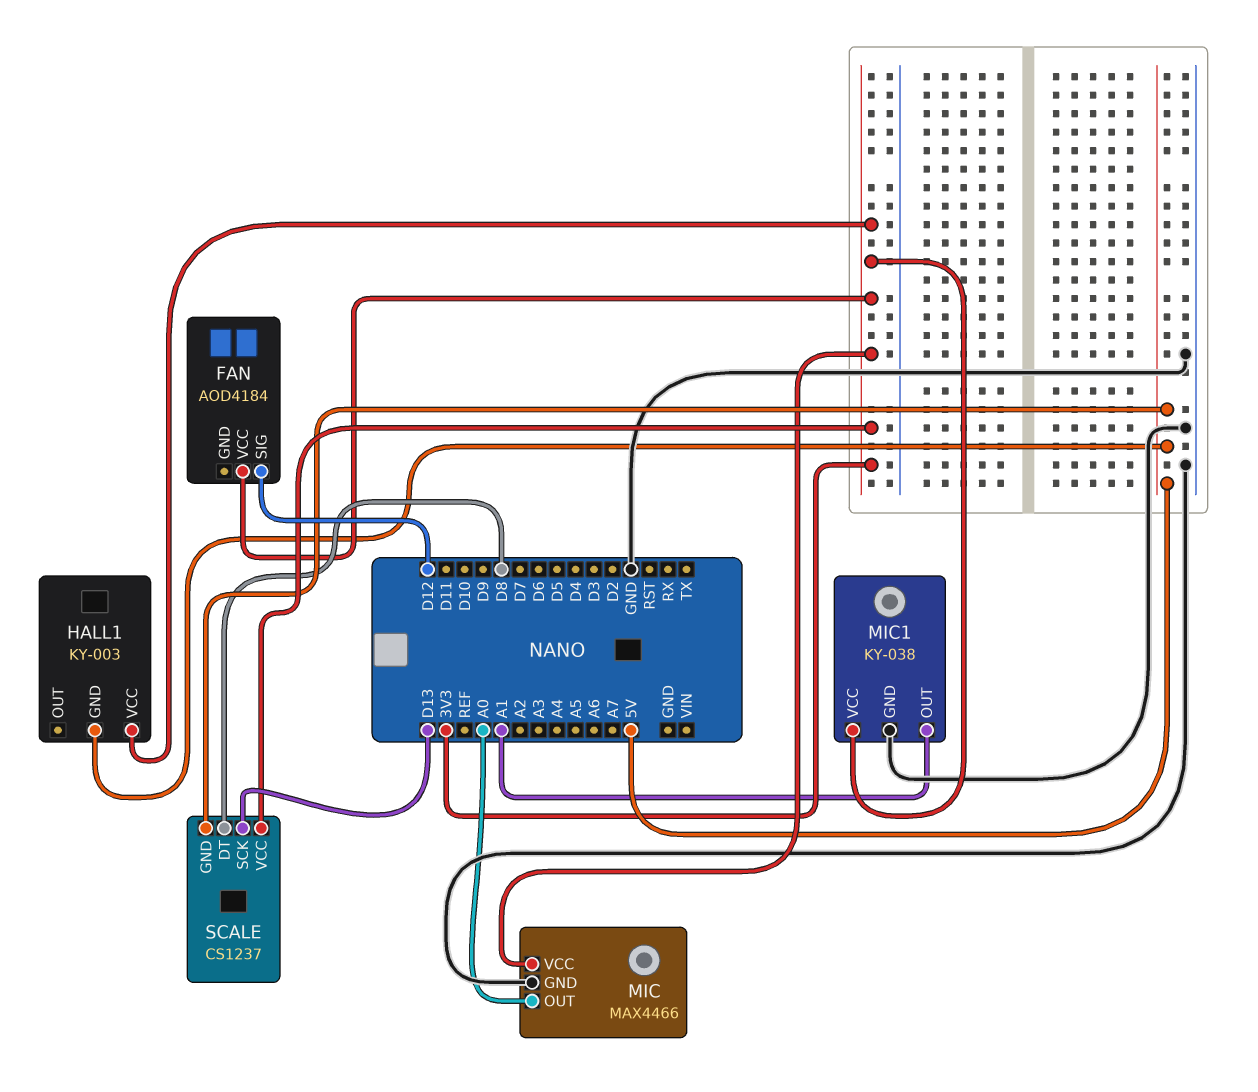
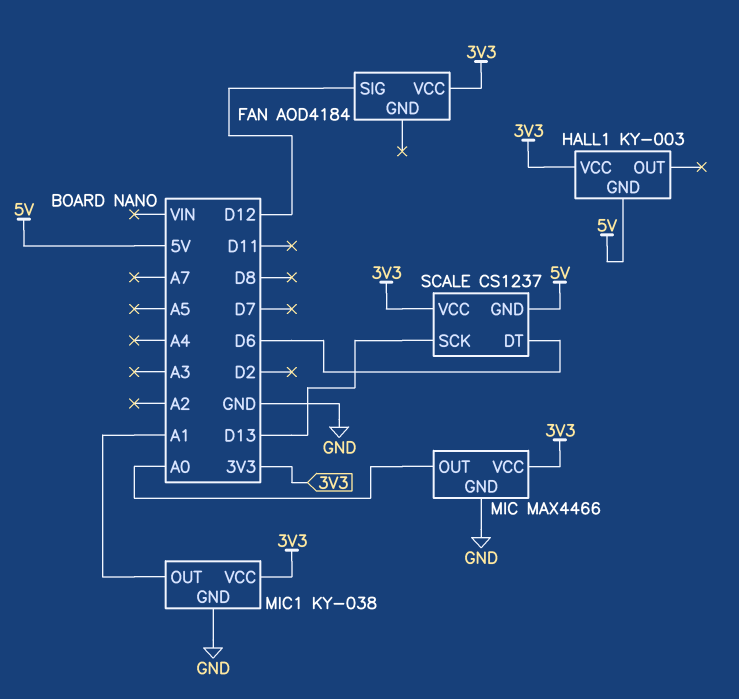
SCALE pin DT: D8 -> D6

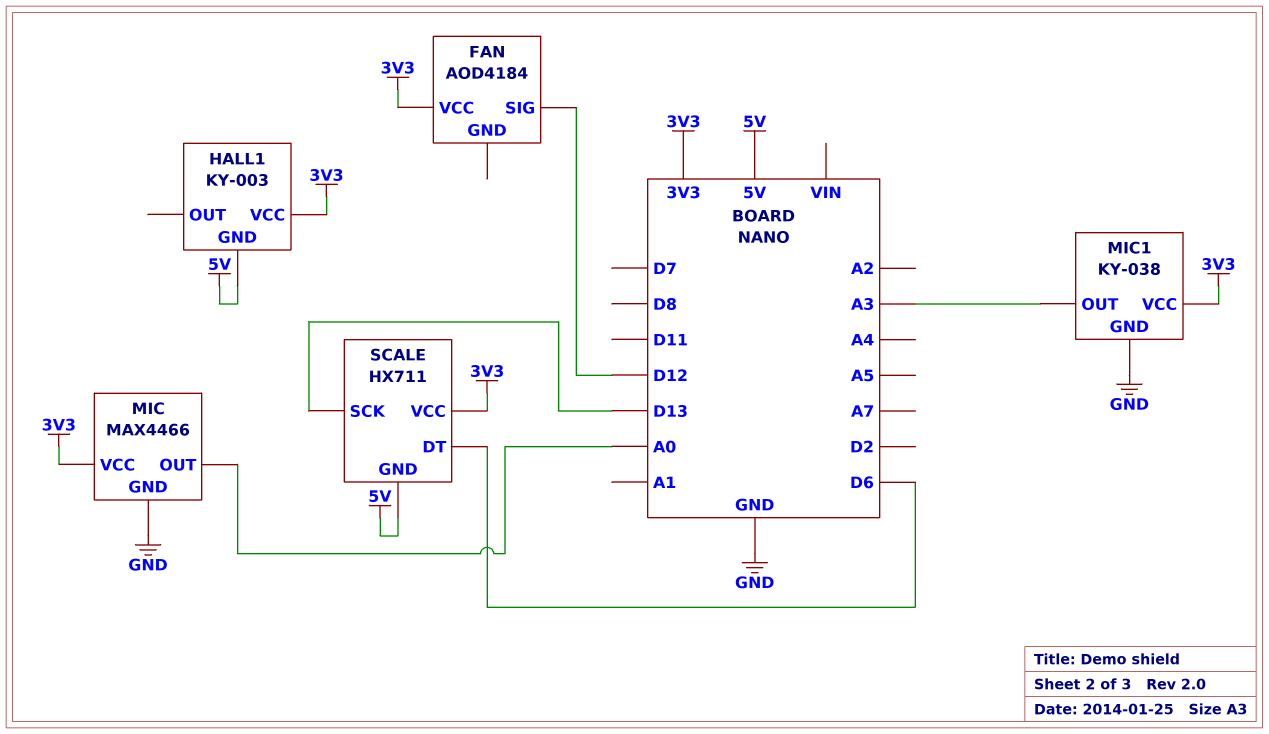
MIC1 pin OUT: A1 -> A3
SCALE: CS1237 -> HX711

